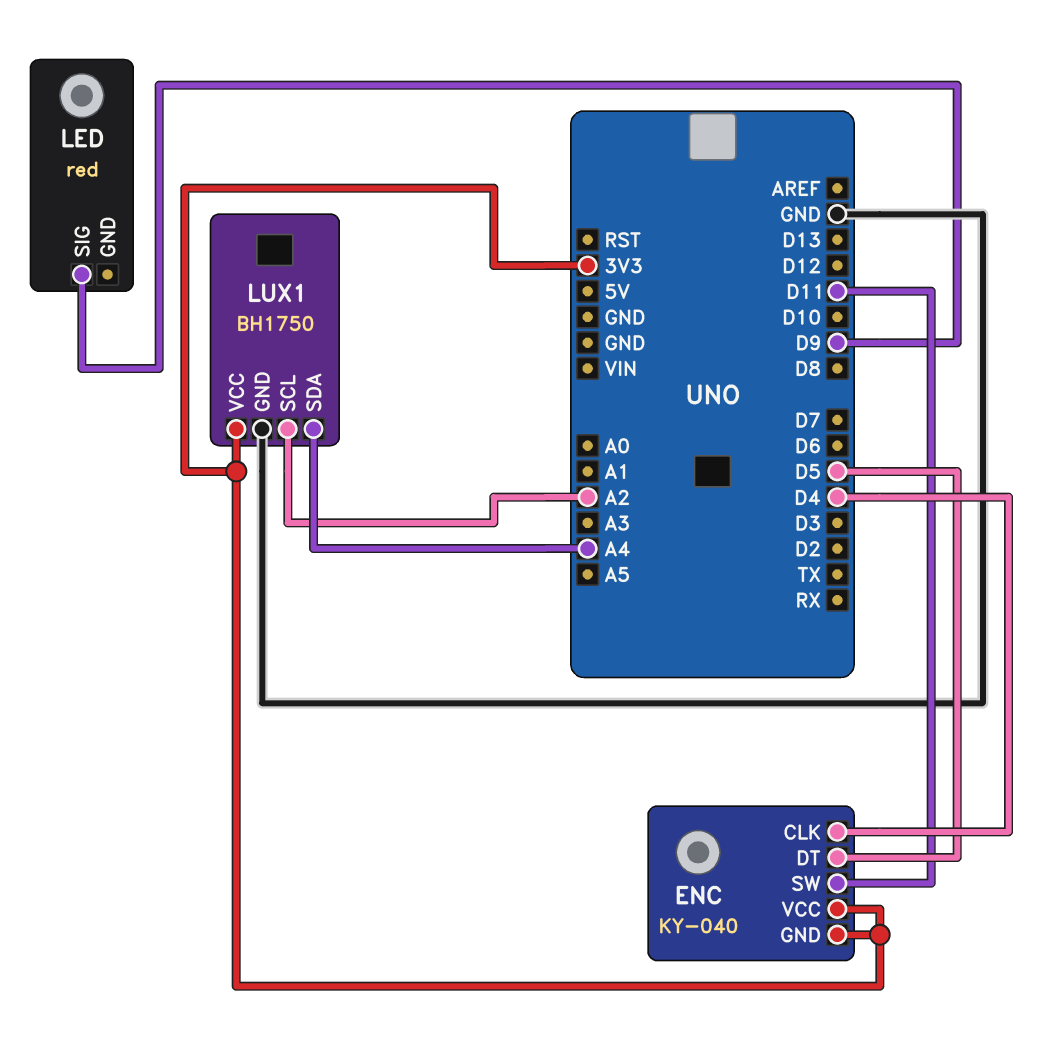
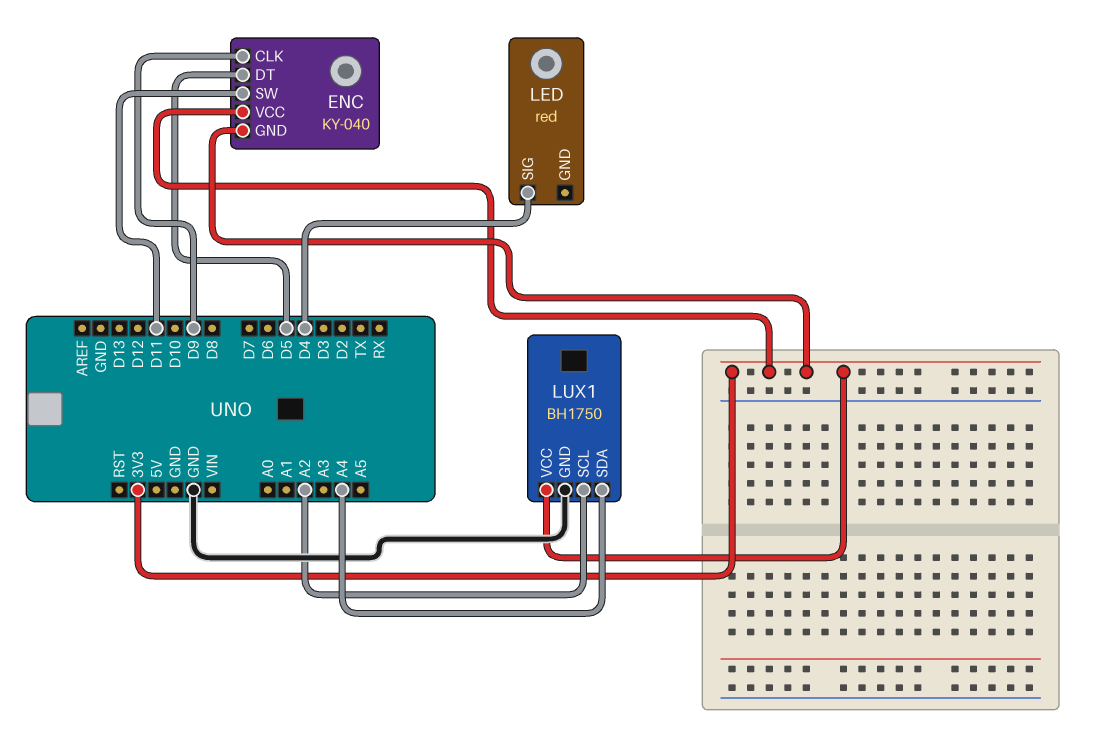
ENC pin CLK: D4 -> D9
LED pin SIG: D9 -> D4

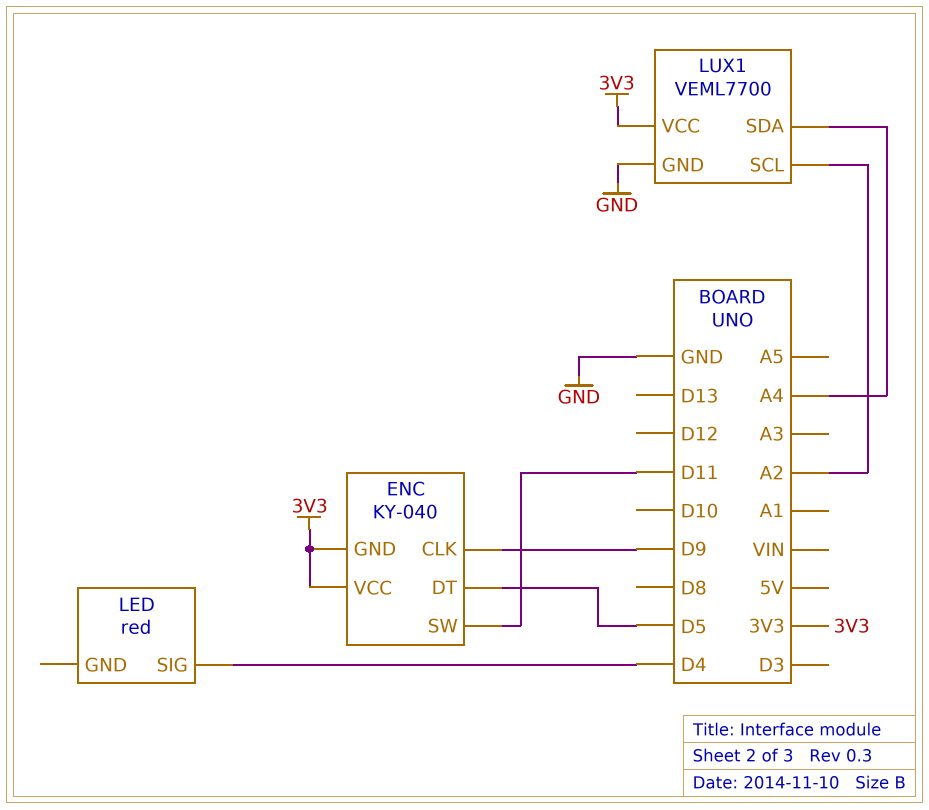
LUX1: BH1750 -> VEML7700

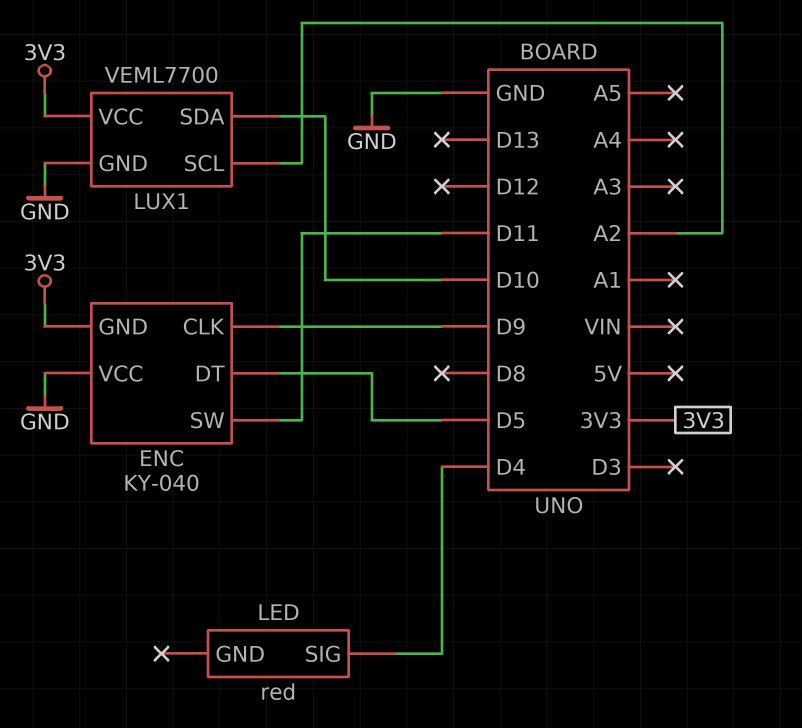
ENC pin VCC: 3V3 -> GND
LUX1 pin SDA: A4 -> D10

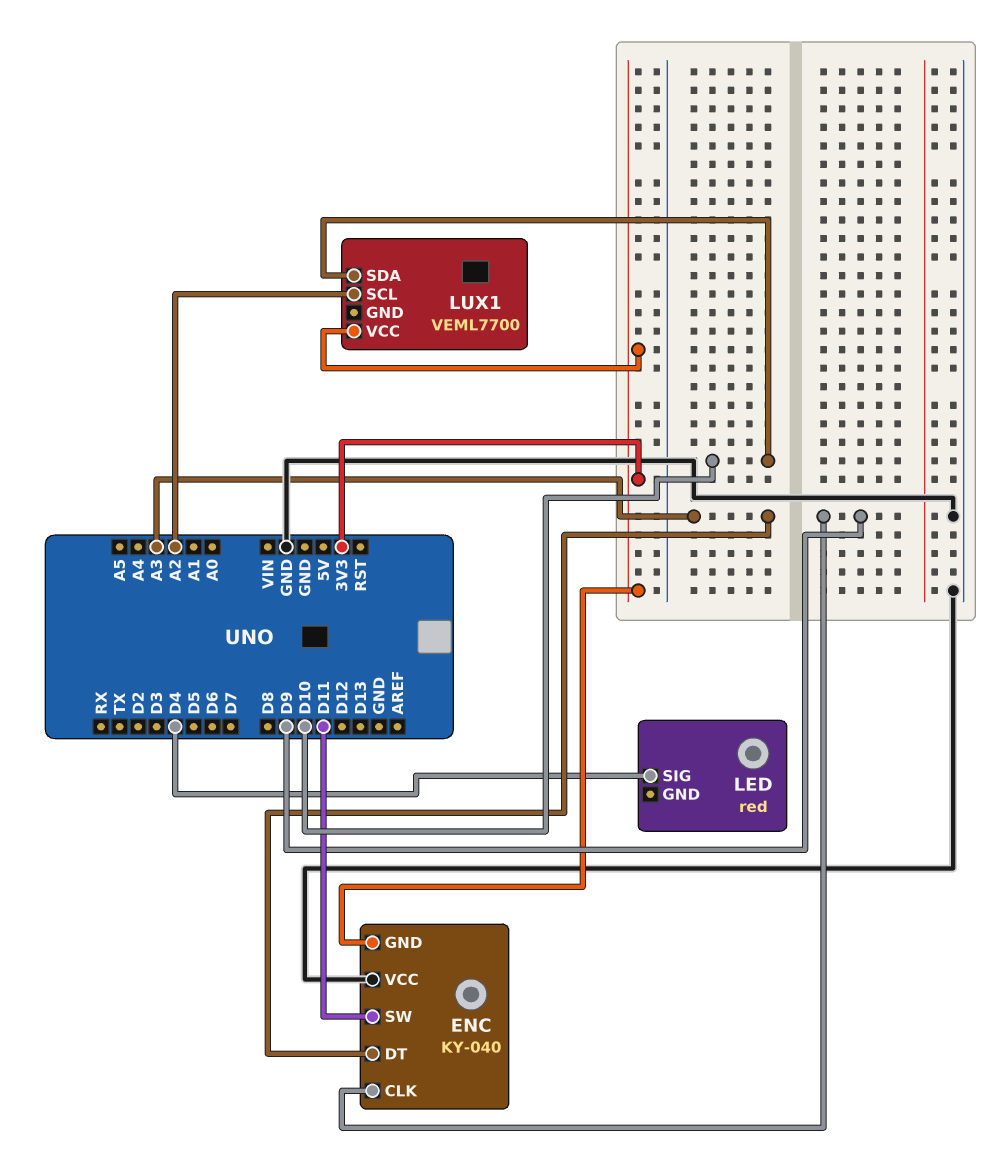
ENC pin DT: D5 -> A3
LUX1 pin GND: GND -> none

